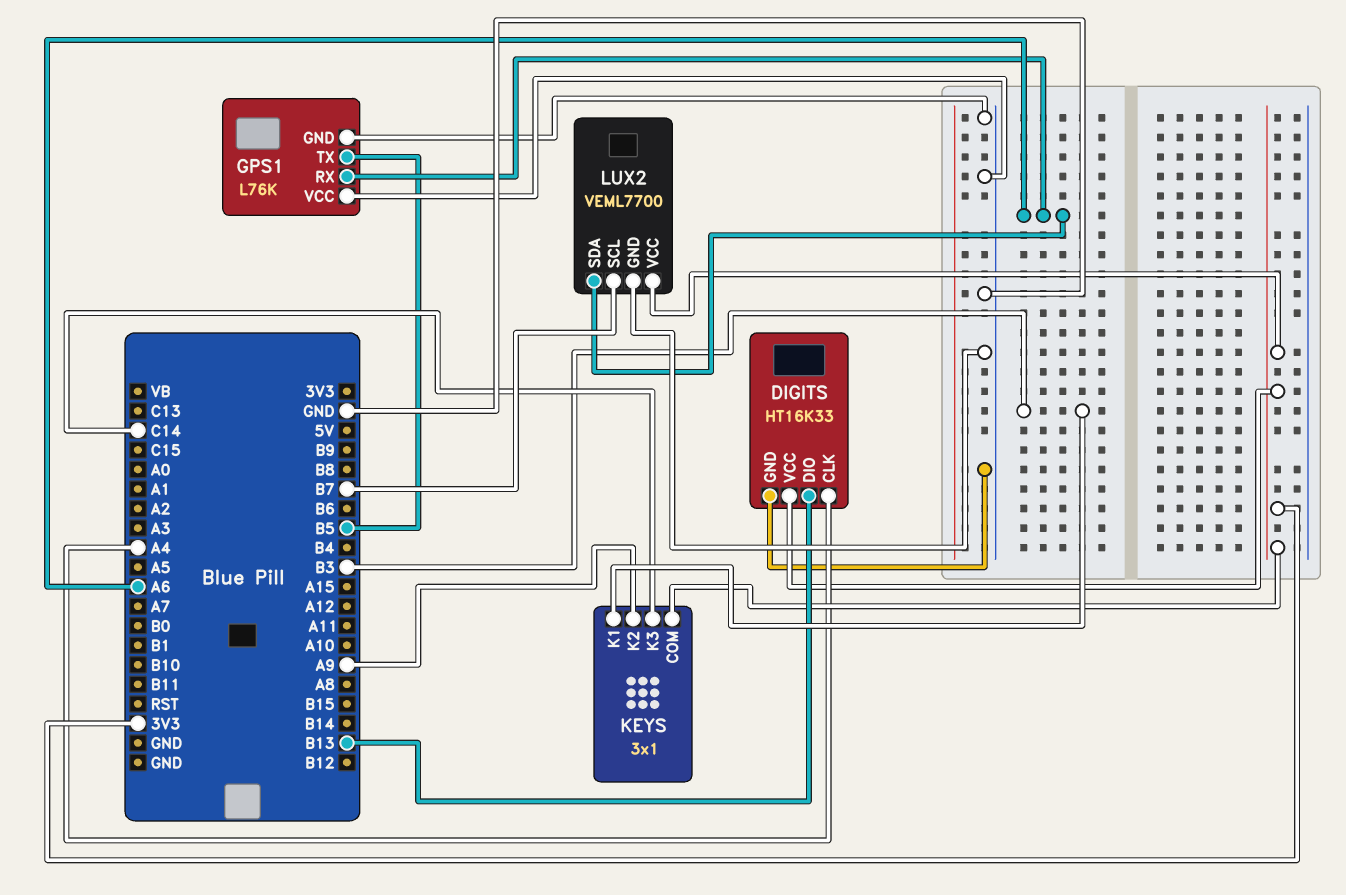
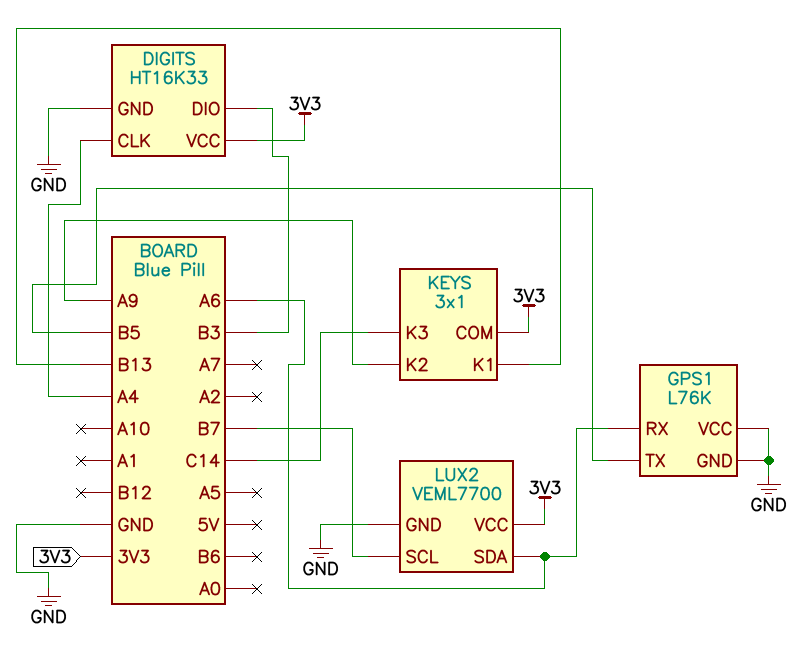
DIGITS pin DIO: B13 -> B3
KEYS pin K1: B3 -> B13

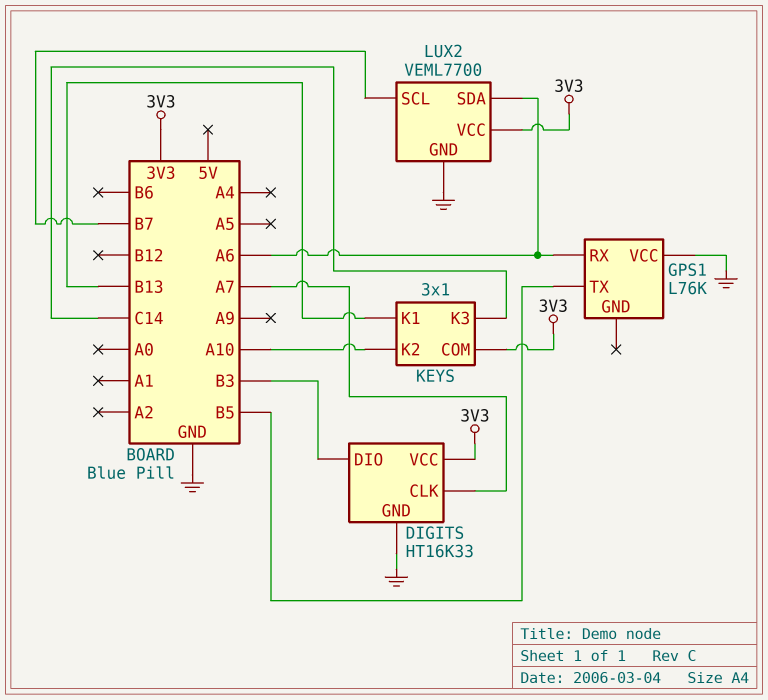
DIGITS pin CLK: A4 -> A7
GPS1 pin GND: GND -> none
KEYS pin K2: A9 -> A10

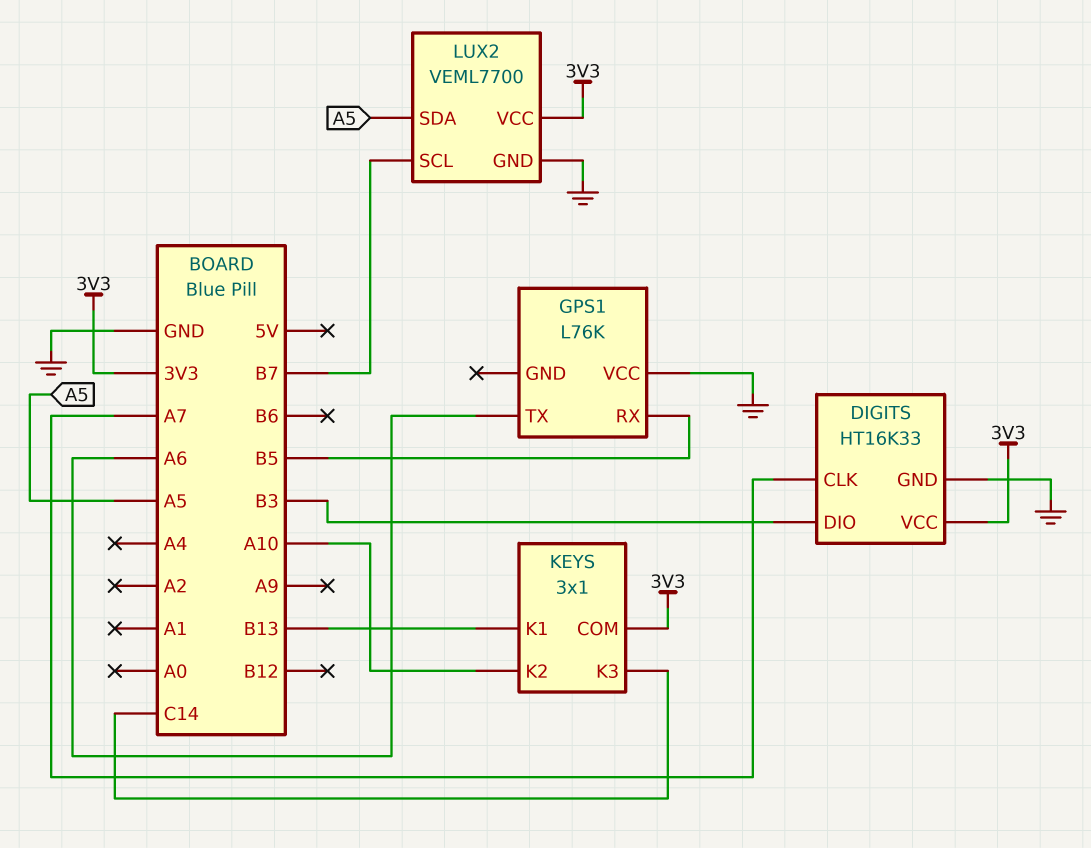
GPS1 pin RX: A6 -> B5
GPS1 pin TX: B5 -> A6
LUX2 pin SDA: A6 -> A5

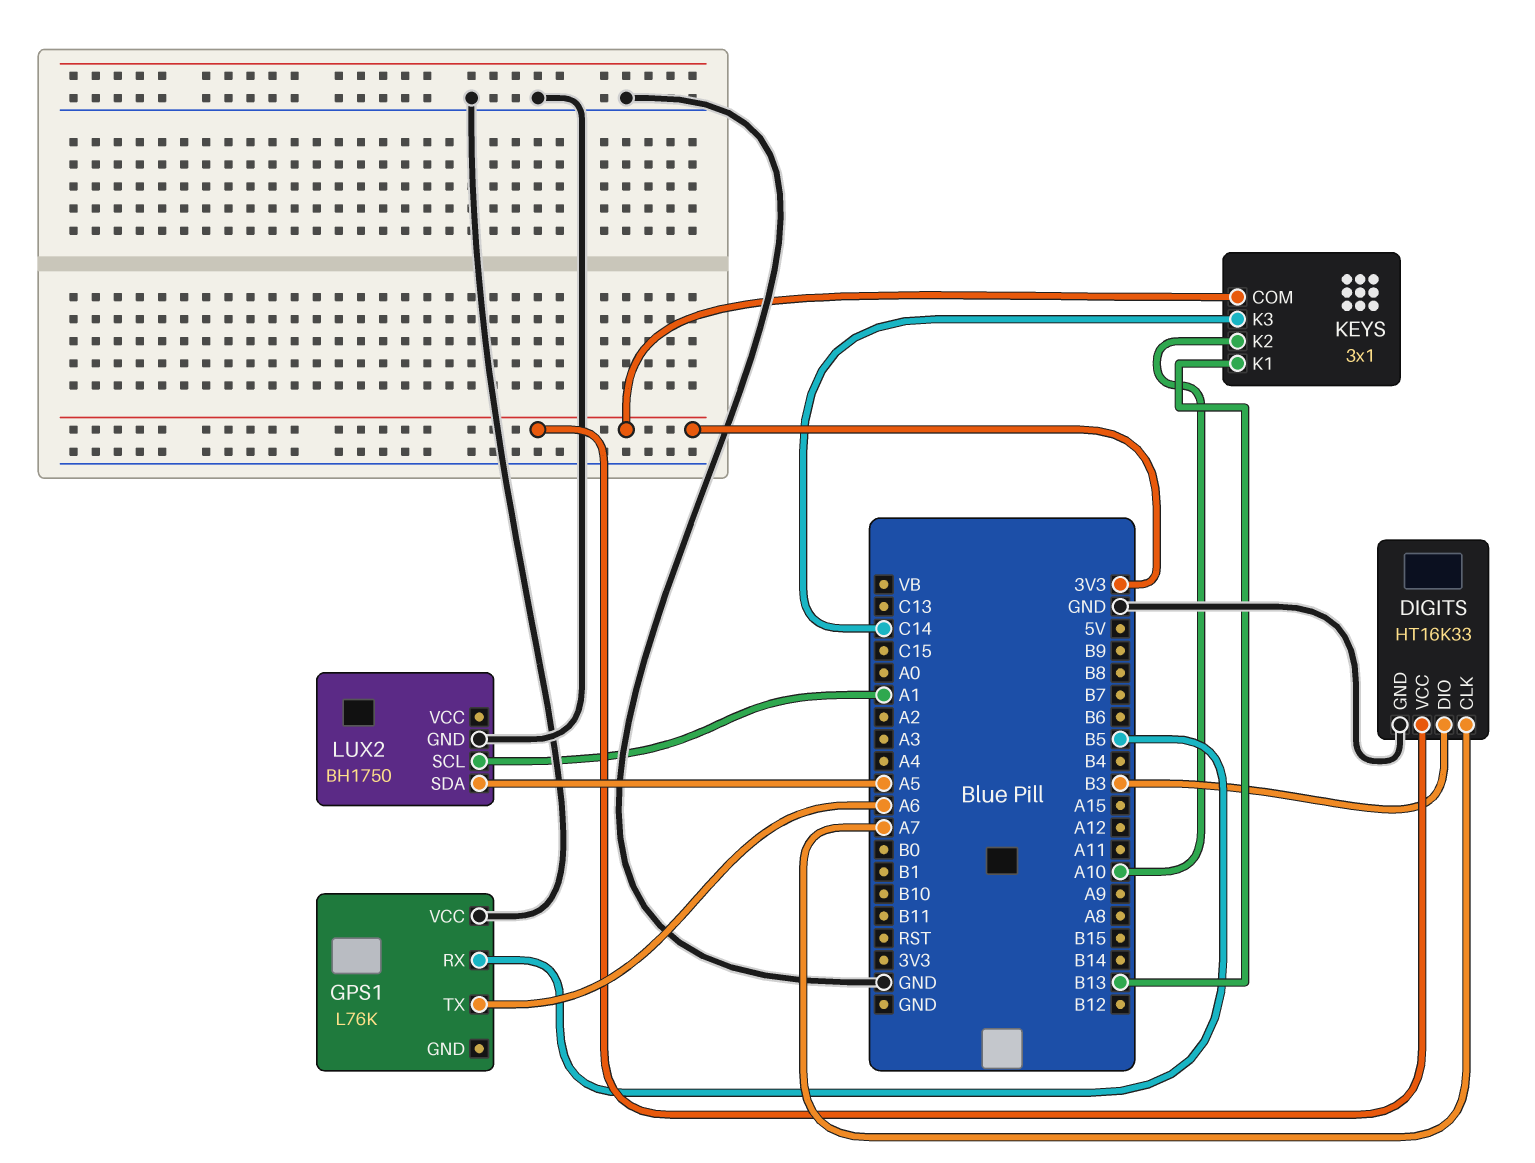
LUX2: VEML7700 -> BH1750
LUX2 pin SCL: B7 -> A1
LUX2 pin VCC: 3V3 -> none

